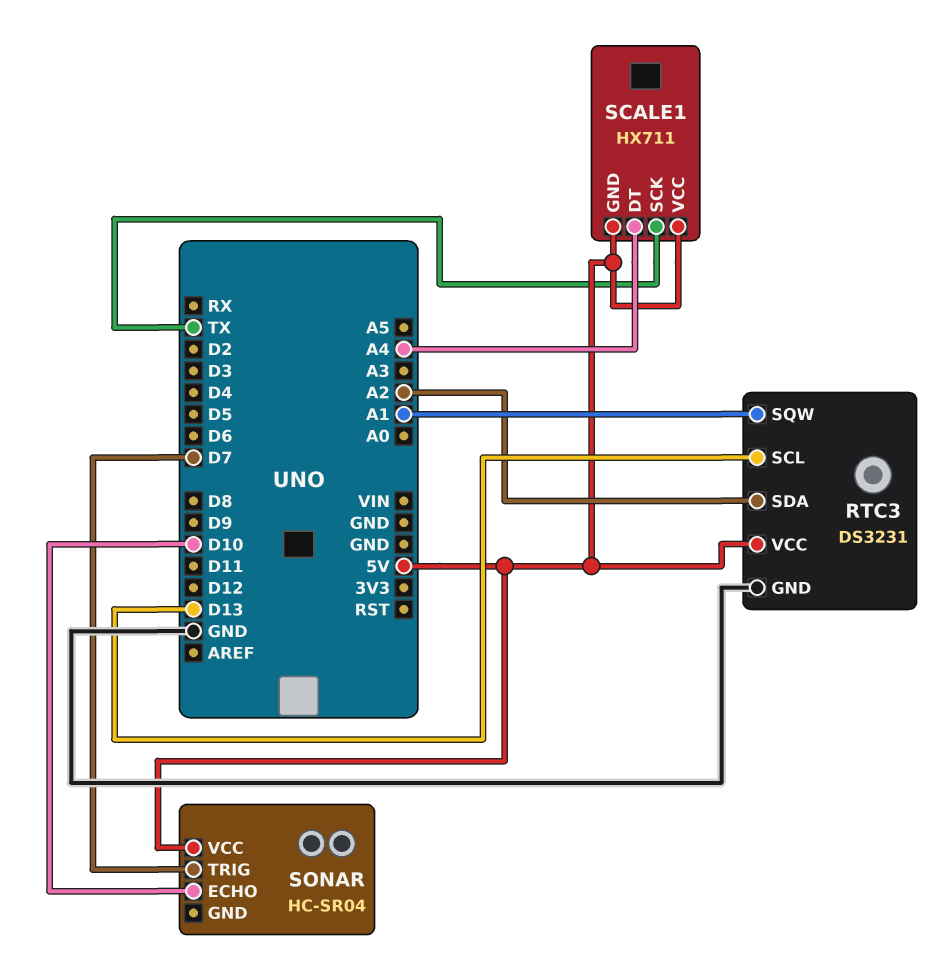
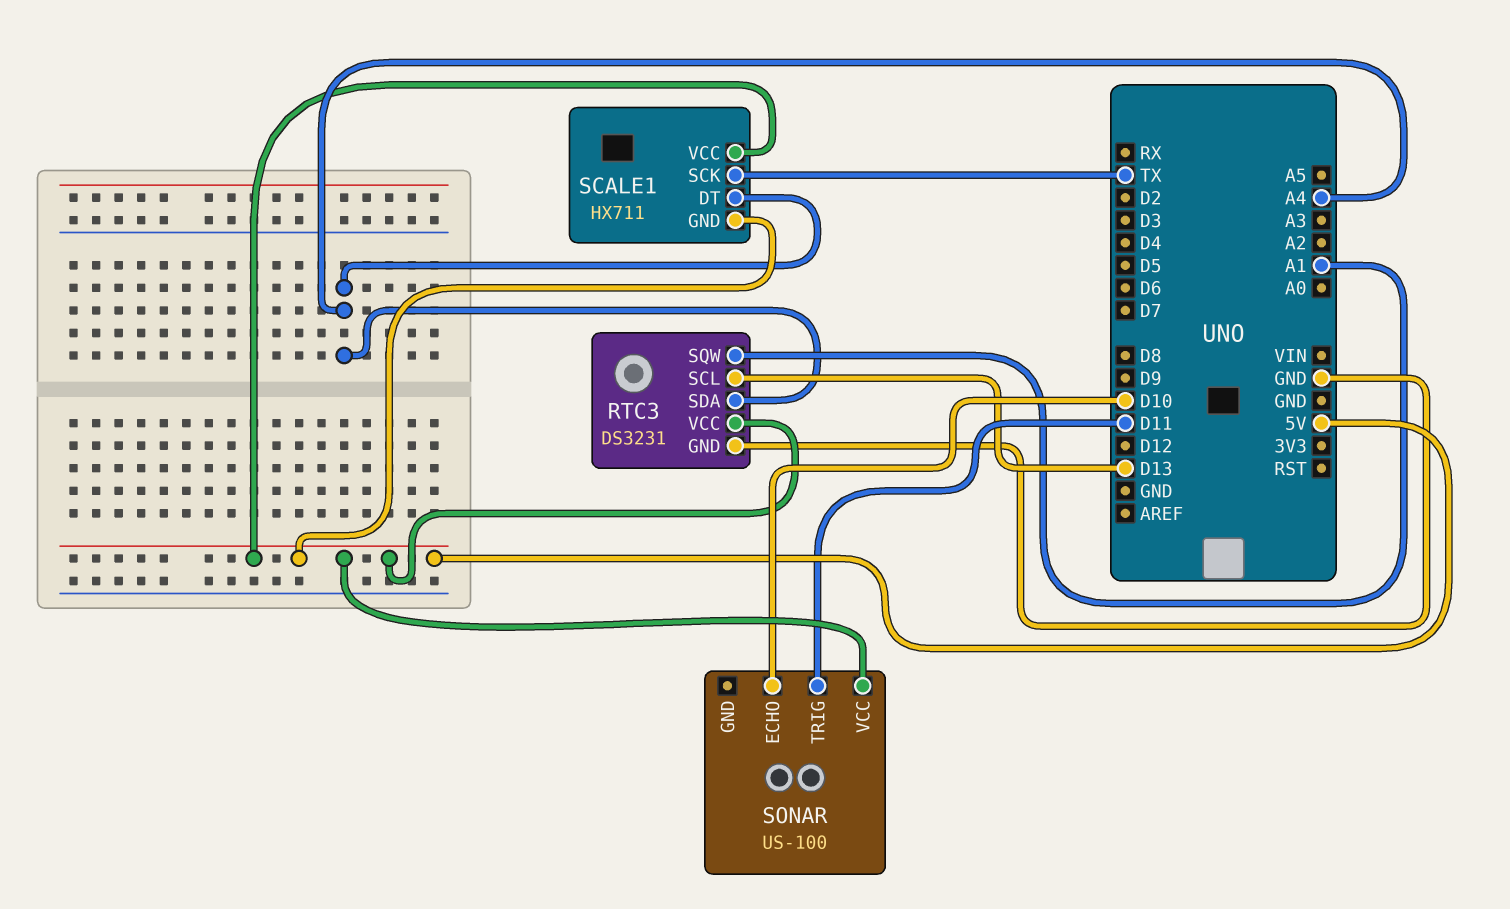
RTC3 pin SDA: A2 -> A4
SONAR: HC-SR04 -> US-100
SONAR pin TRIG: D7 -> D11

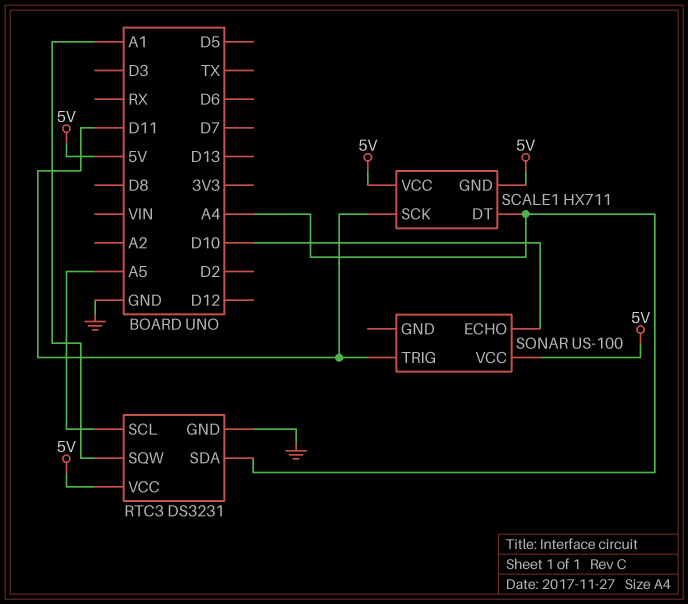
RTC3 pin SCL: D13 -> A5
SCALE1 pin SCK: TX -> D11

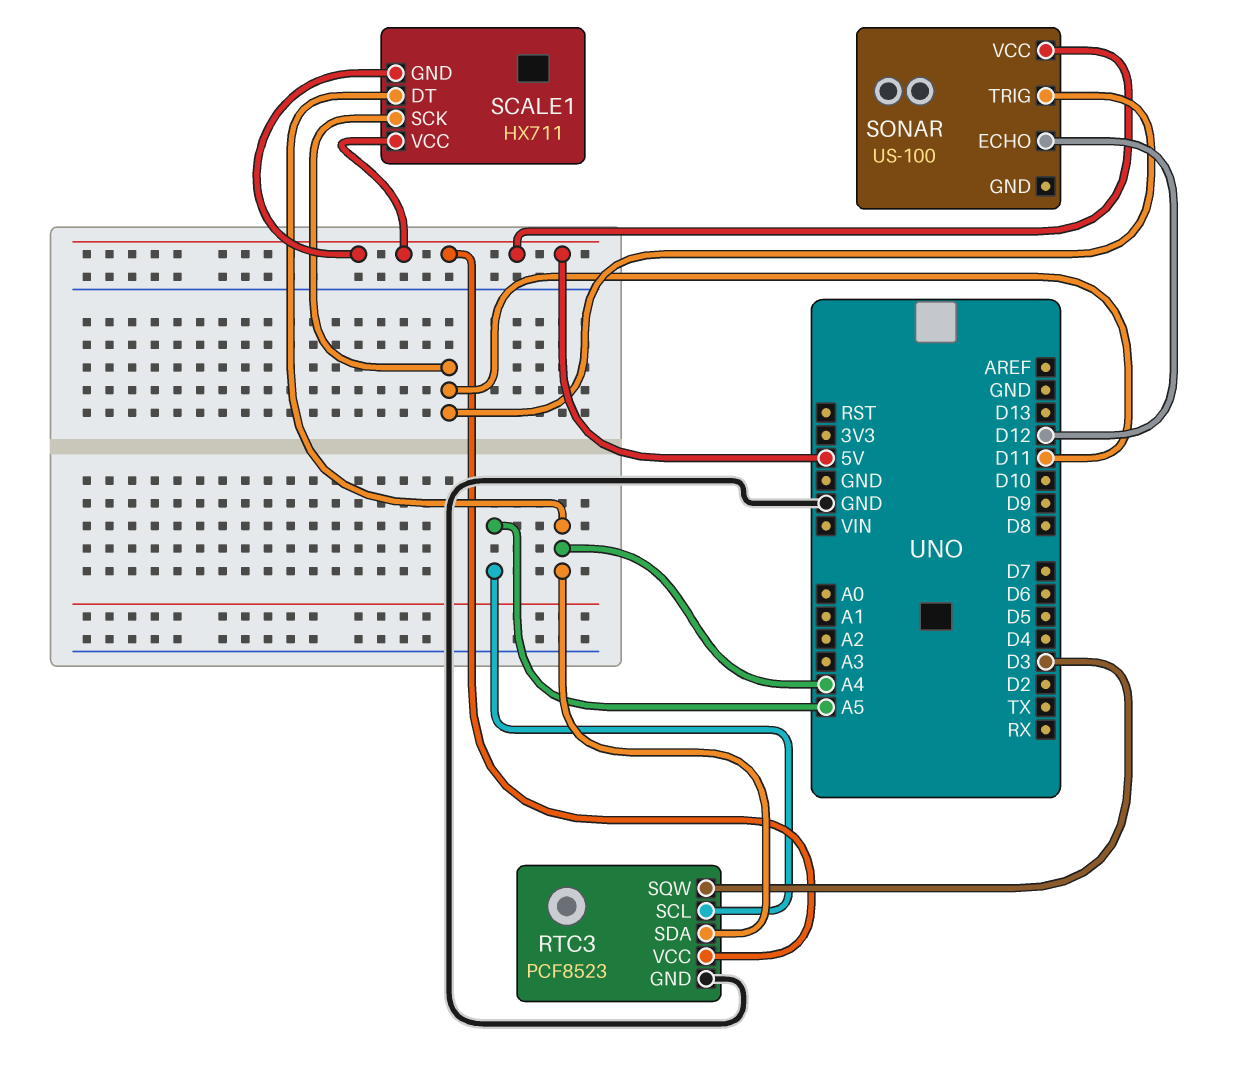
RTC3: DS3231 -> PCF8523
RTC3 pin SQW: A1 -> D3
SONAR pin ECHO: D10 -> D12

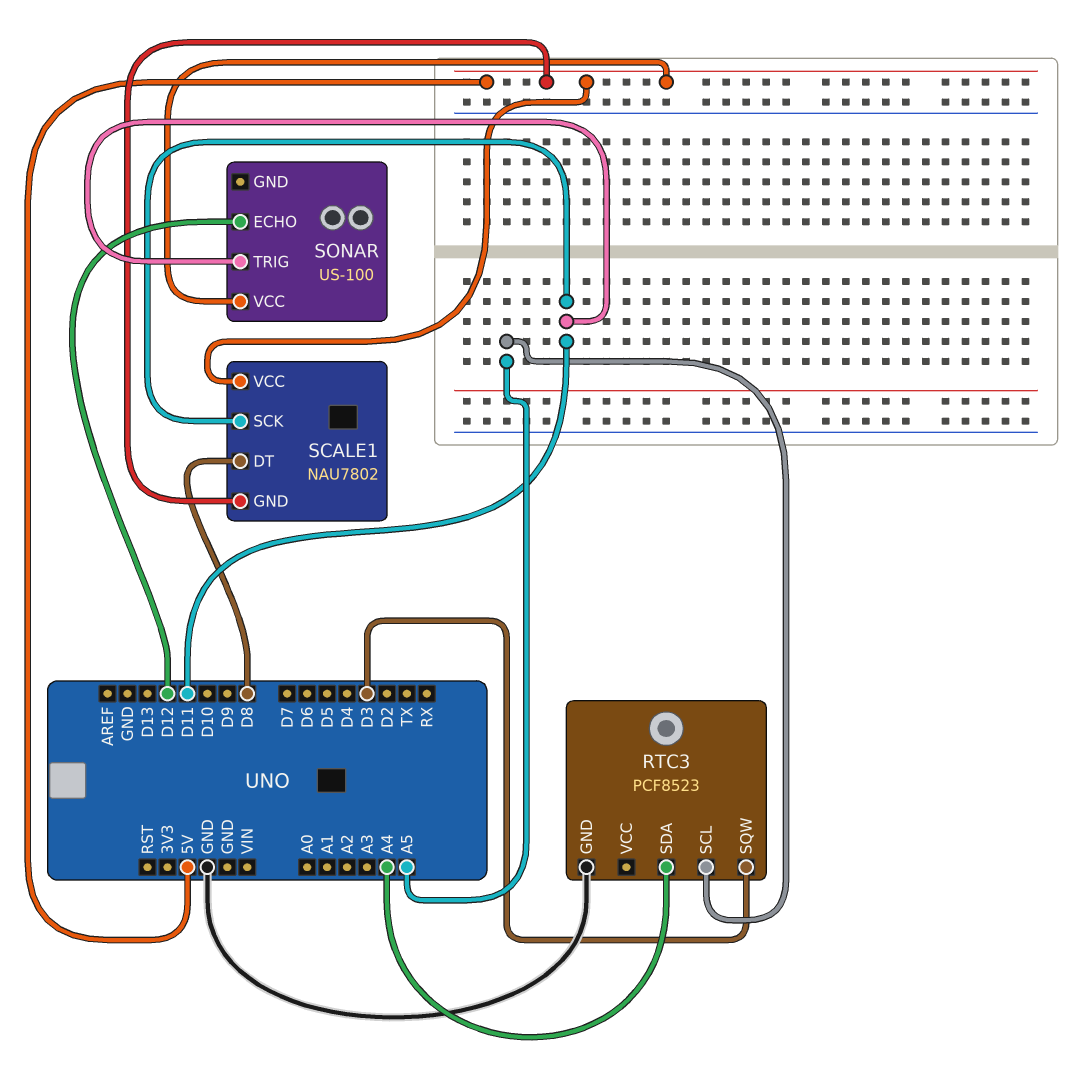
RTC3 pin VCC: 5V -> none
SCALE1: HX711 -> NAU7802
SCALE1 pin DT: A4 -> D8

